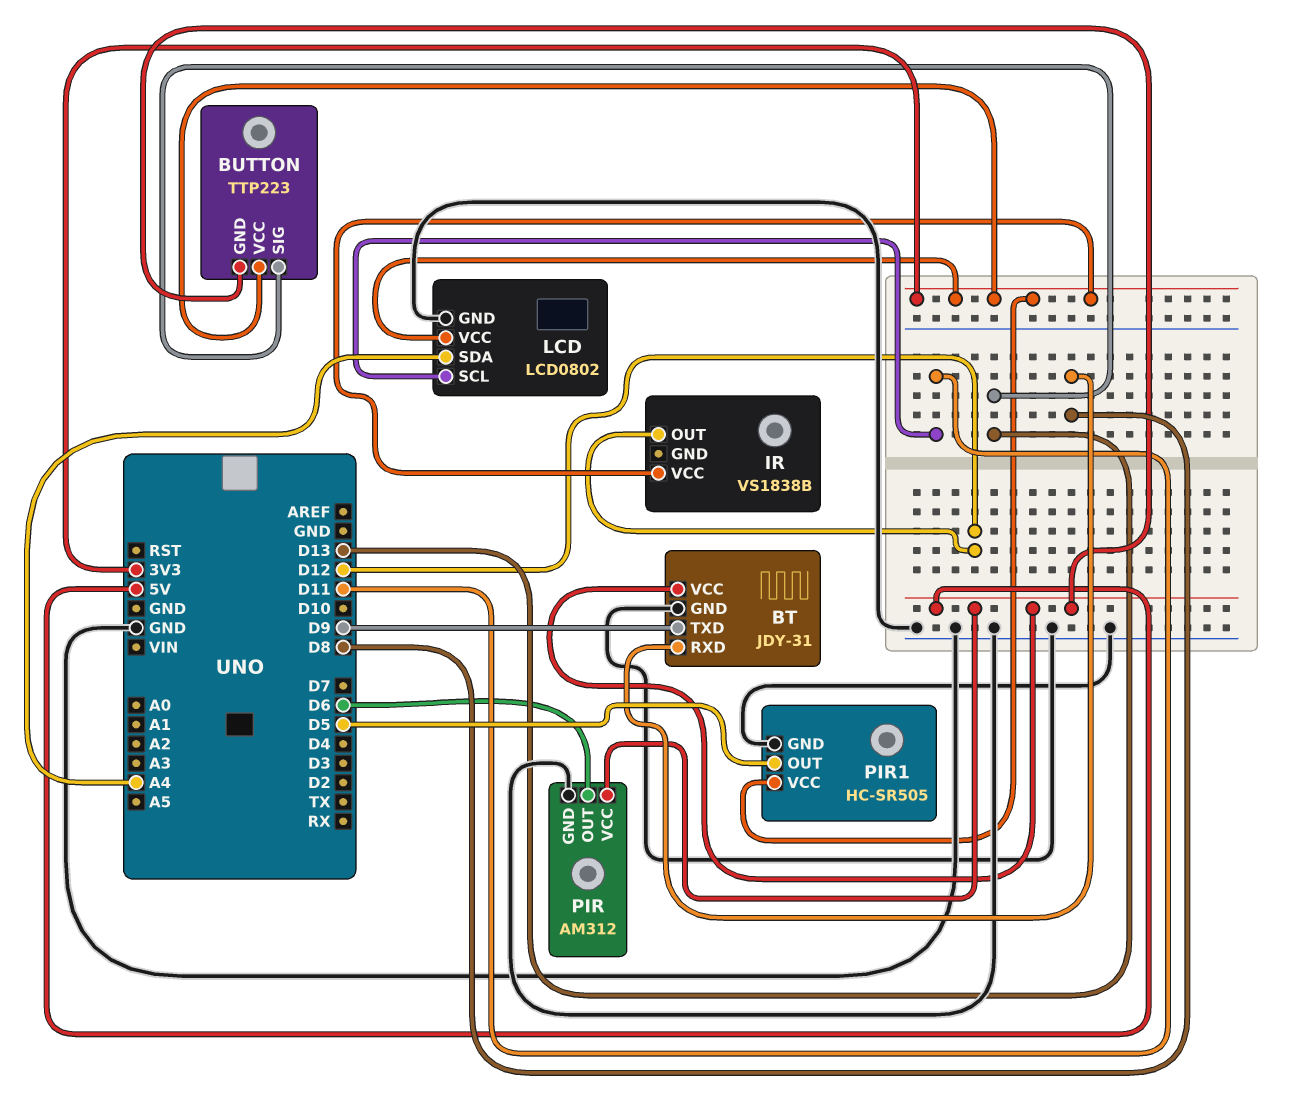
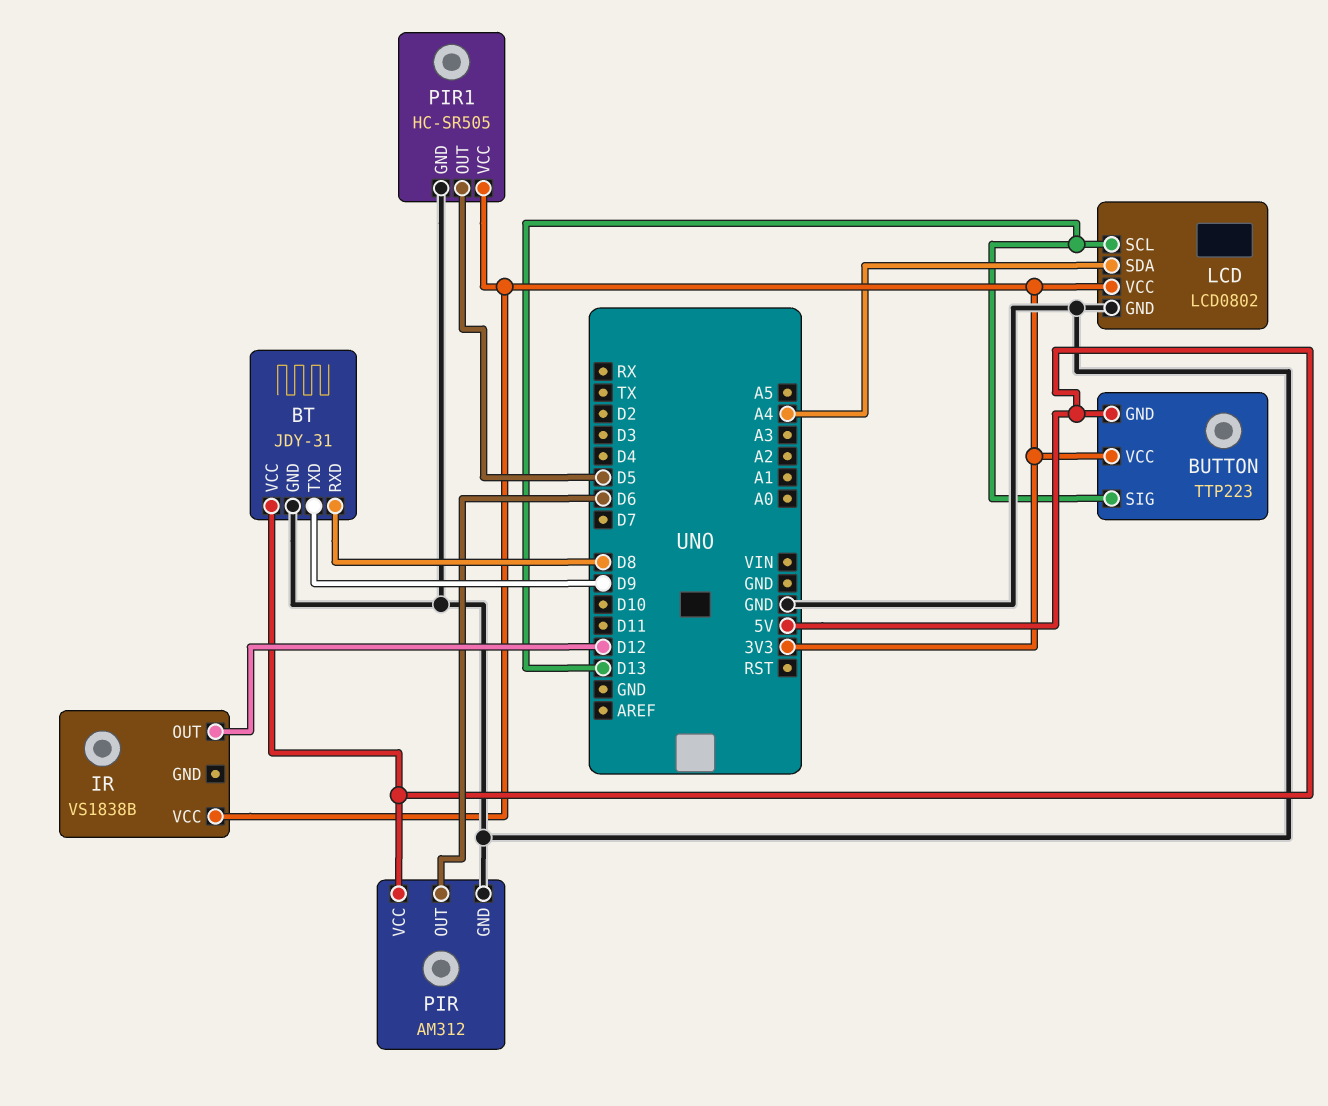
LCD pin SCL: D11 -> D13

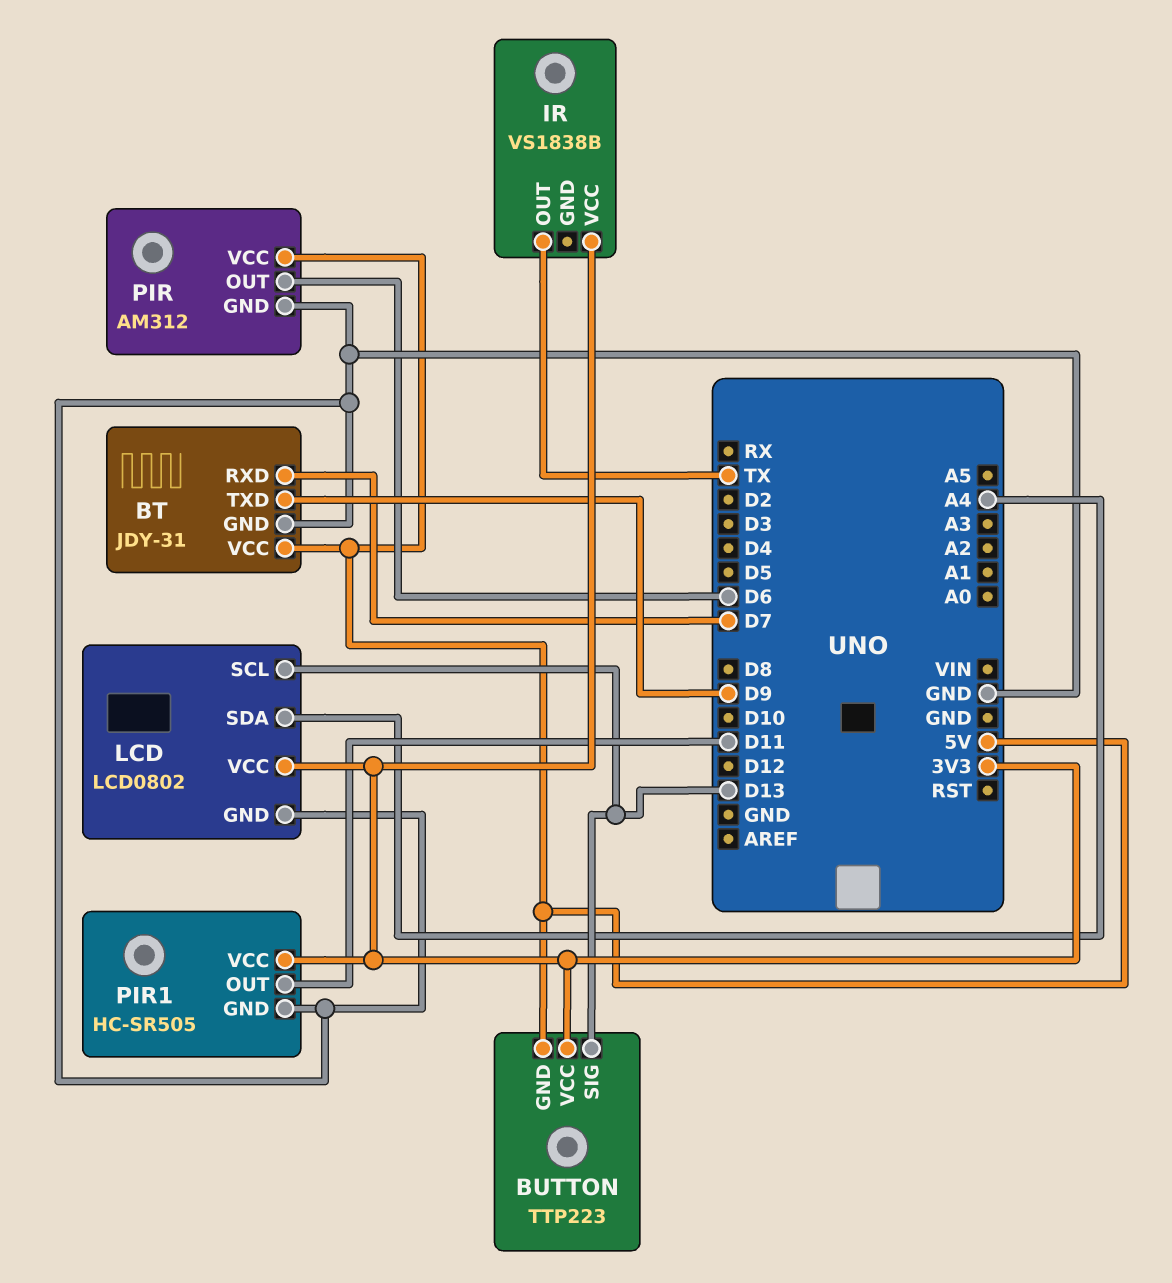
BT pin RXD: D8 -> D7
IR pin OUT: D12 -> TX
PIR1 pin OUT: D5 -> D11

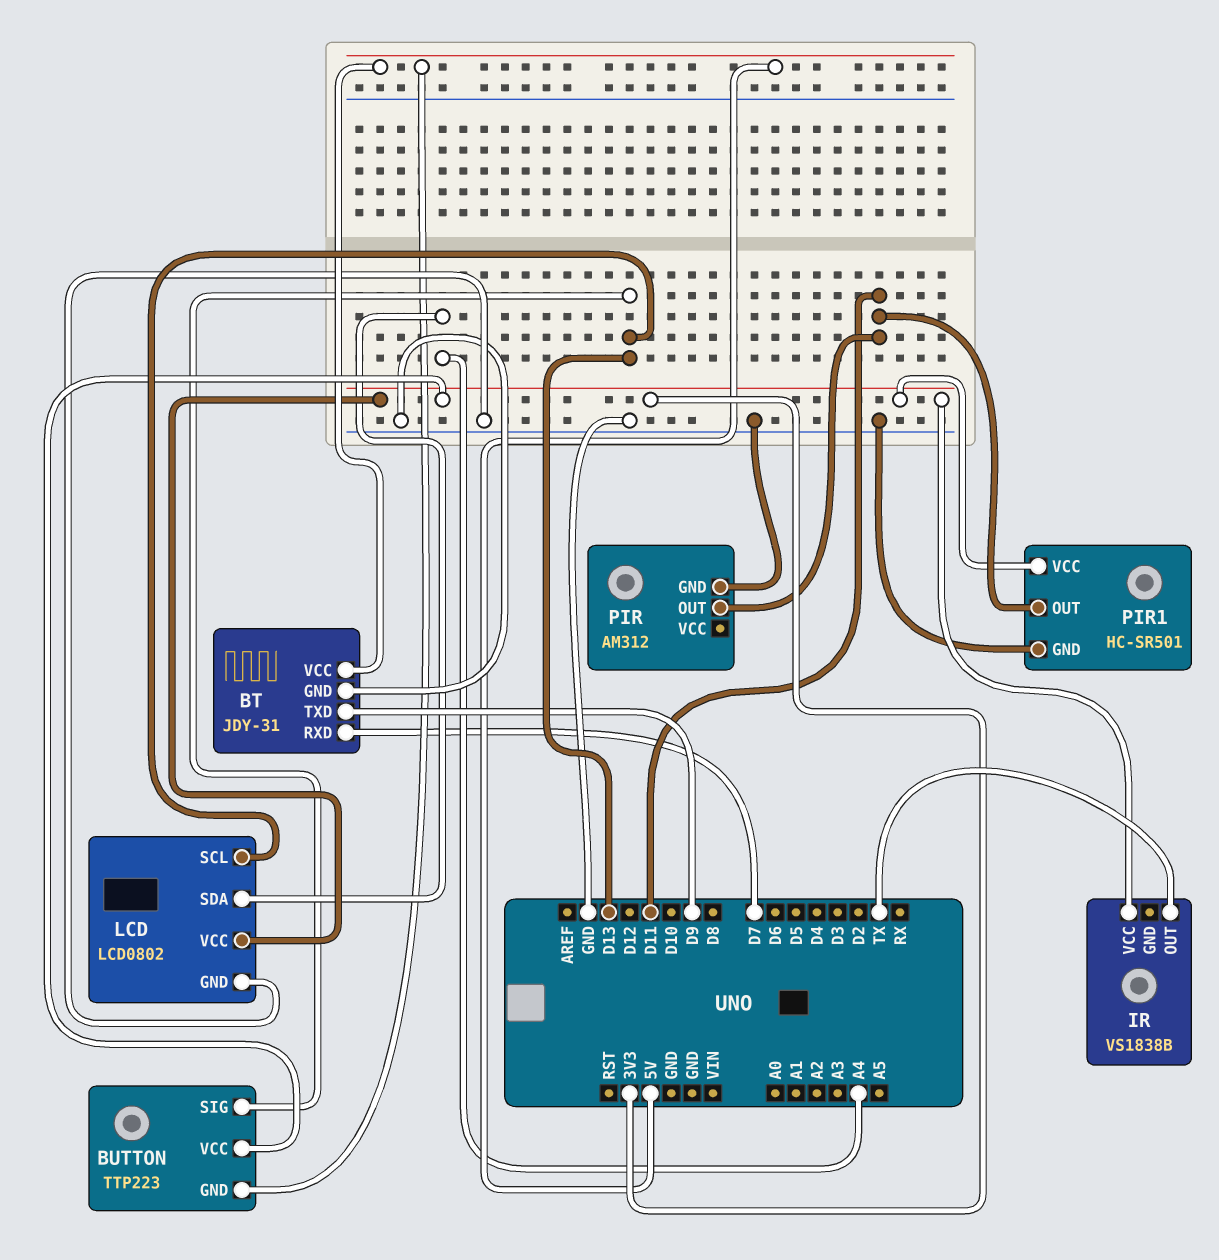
PIR pin OUT: D6 -> D11
PIR pin VCC: 5V -> none
PIR1: HC-SR505 -> HC-SR501

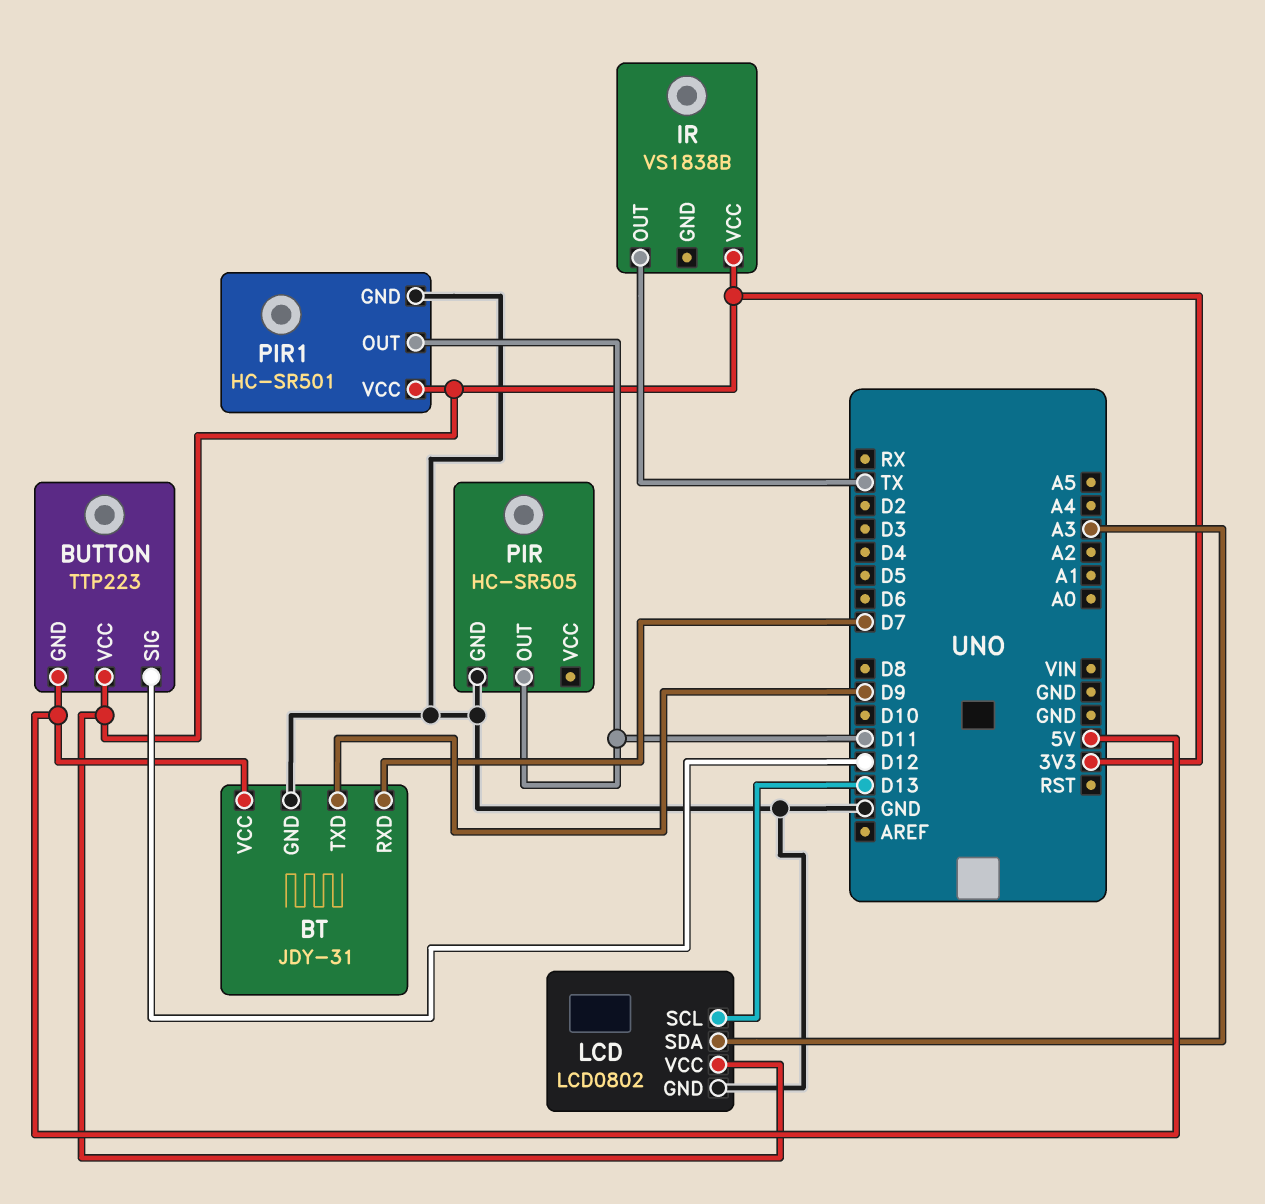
BUTTON pin SIG: D13 -> D12
LCD pin SDA: A4 -> A3
PIR: AM312 -> HC-SR505

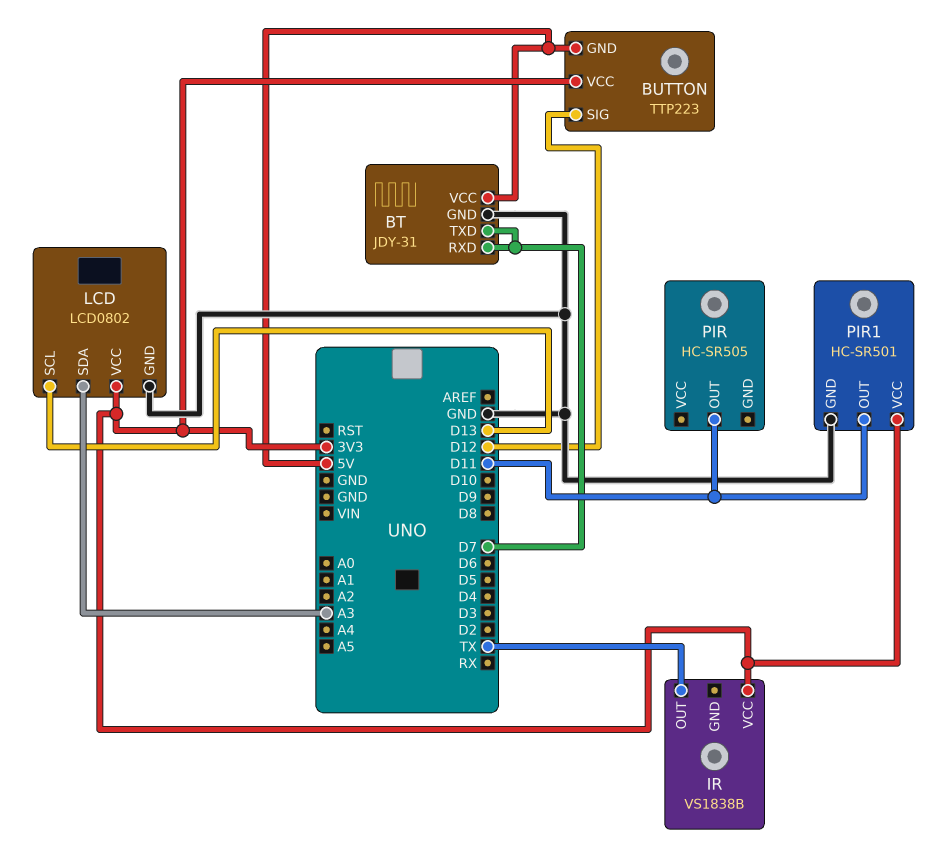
BT pin TXD: D9 -> D7
PIR pin GND: GND -> none

